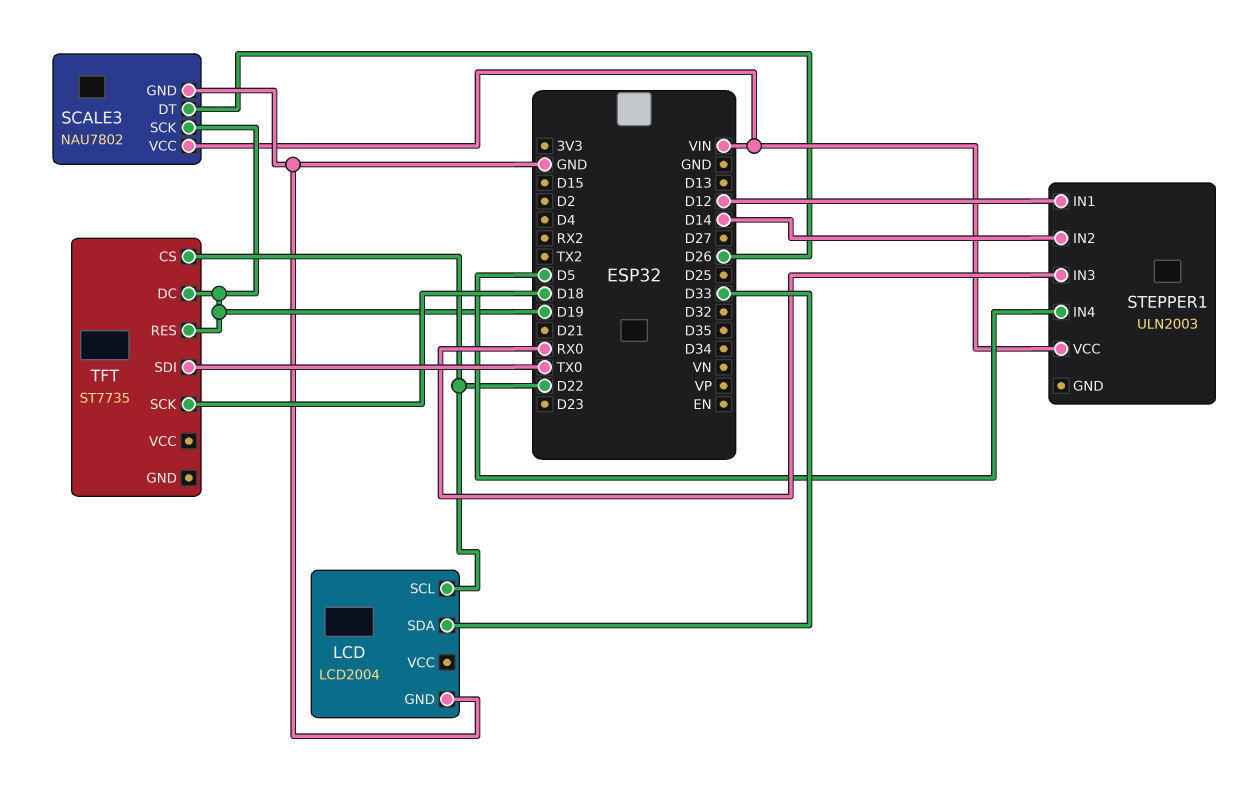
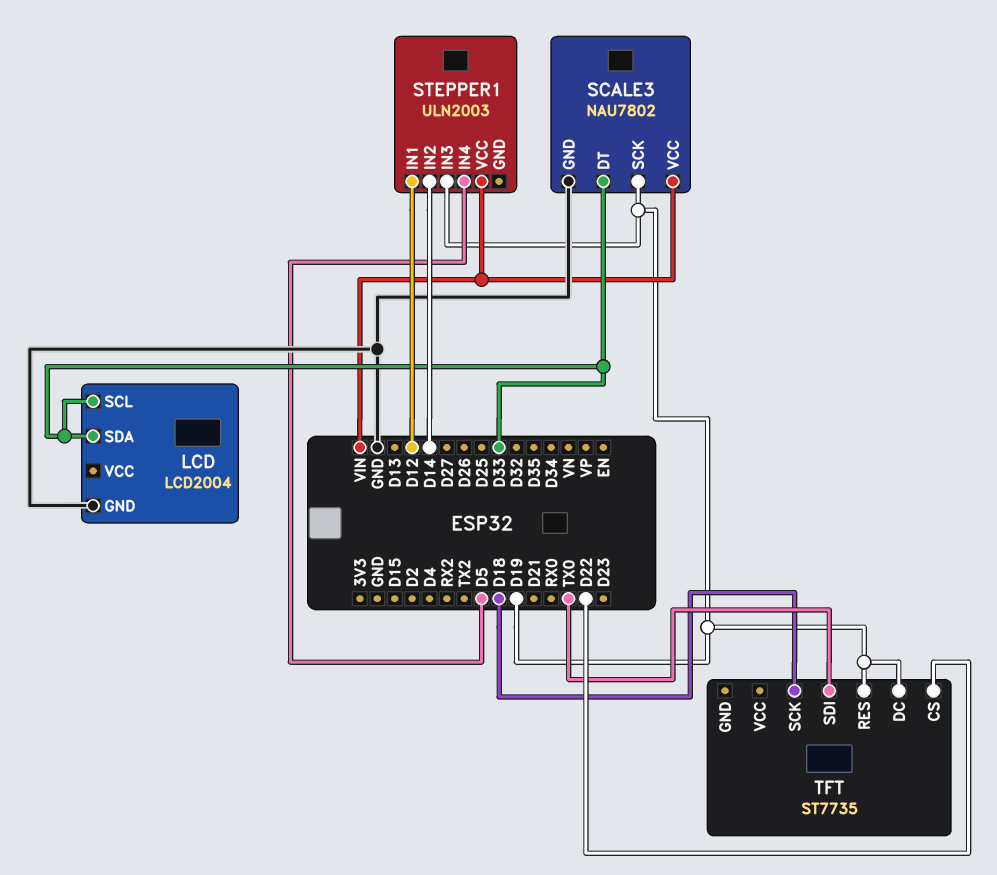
LCD pin SCL: D22 -> D33
SCALE3 pin DT: D26 -> D33
STEPPER1 pin IN3: RX0 -> D19

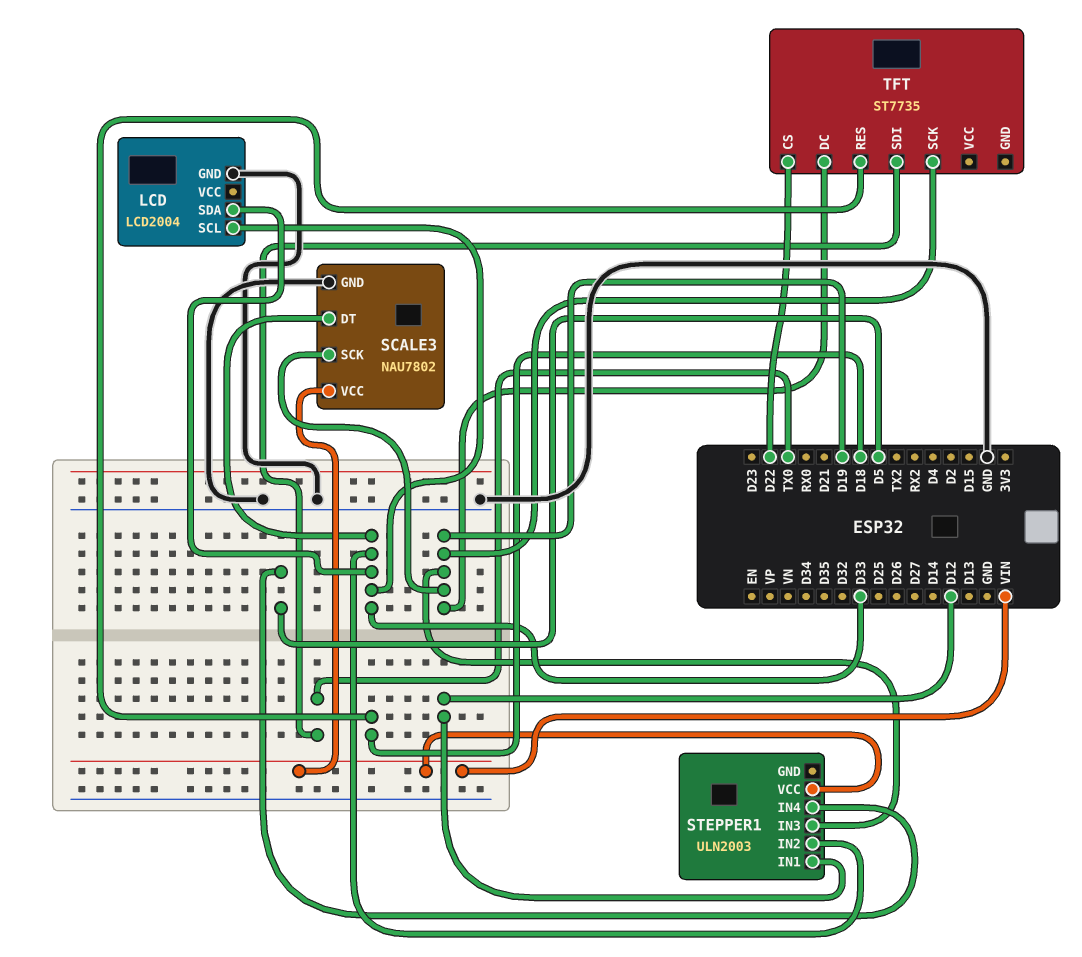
STEPPER1 pin IN2: D14 -> D33
TFT pin RES: D19 -> D18
TFT pin SCK: D18 -> D19

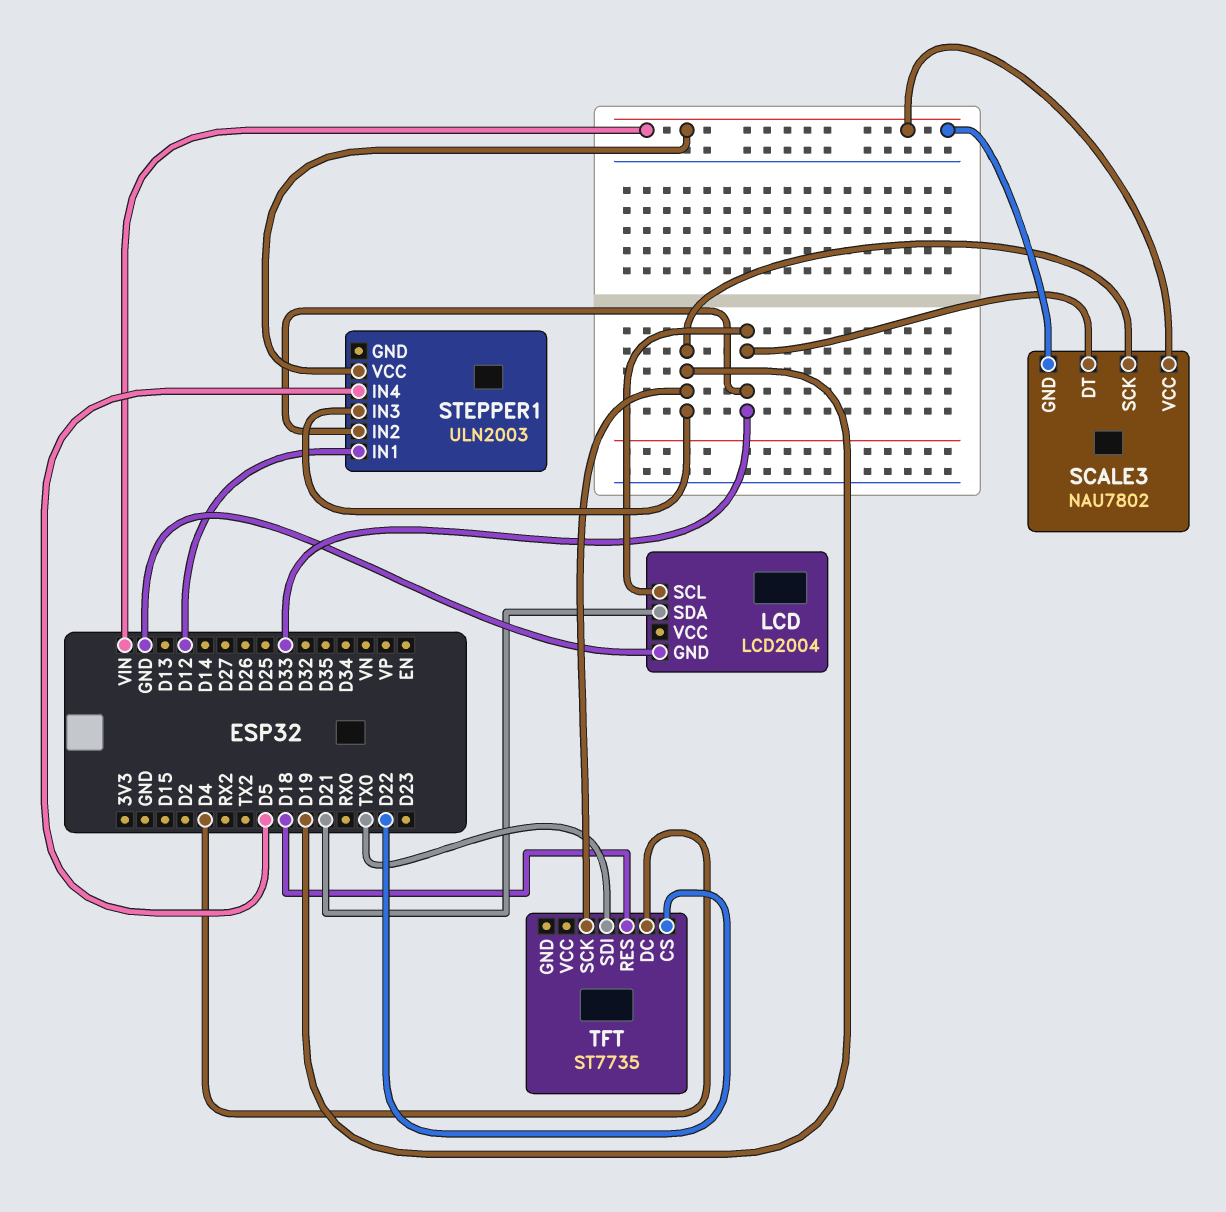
LCD pin SDA: D33 -> D21
SCALE3 pin GND: GND -> VIN
TFT pin DC: D19 -> D4

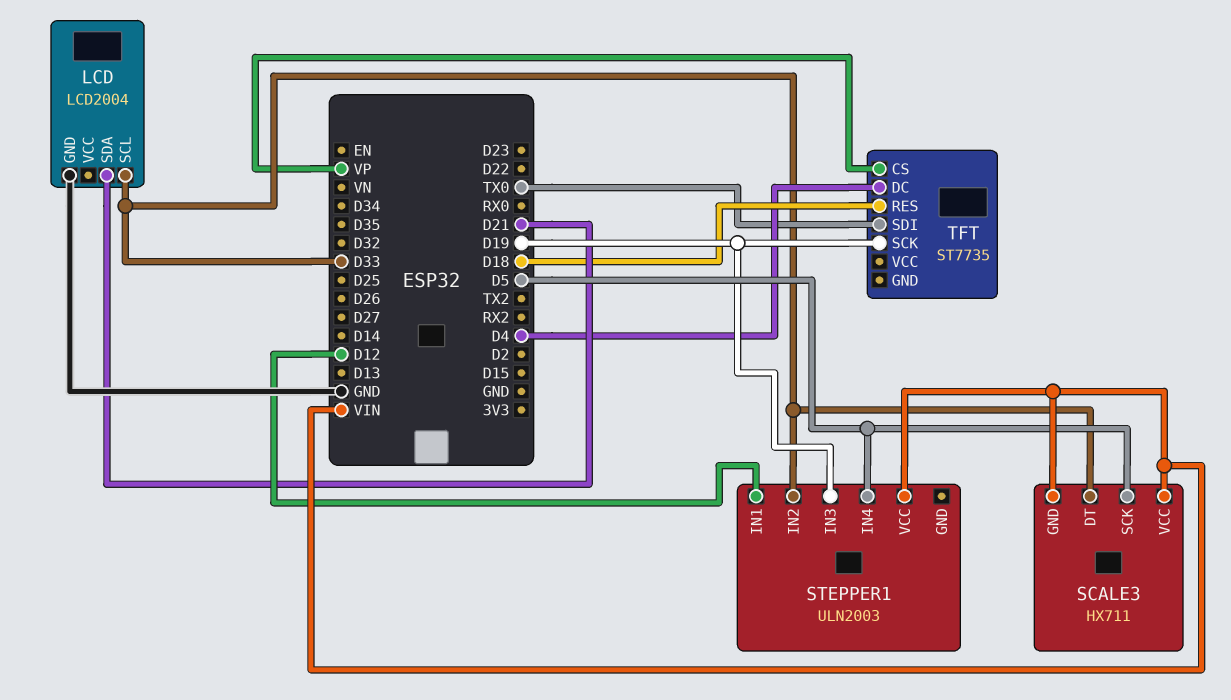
SCALE3: NAU7802 -> HX711
SCALE3 pin SCK: D19 -> D5
TFT pin CS: D22 -> VP

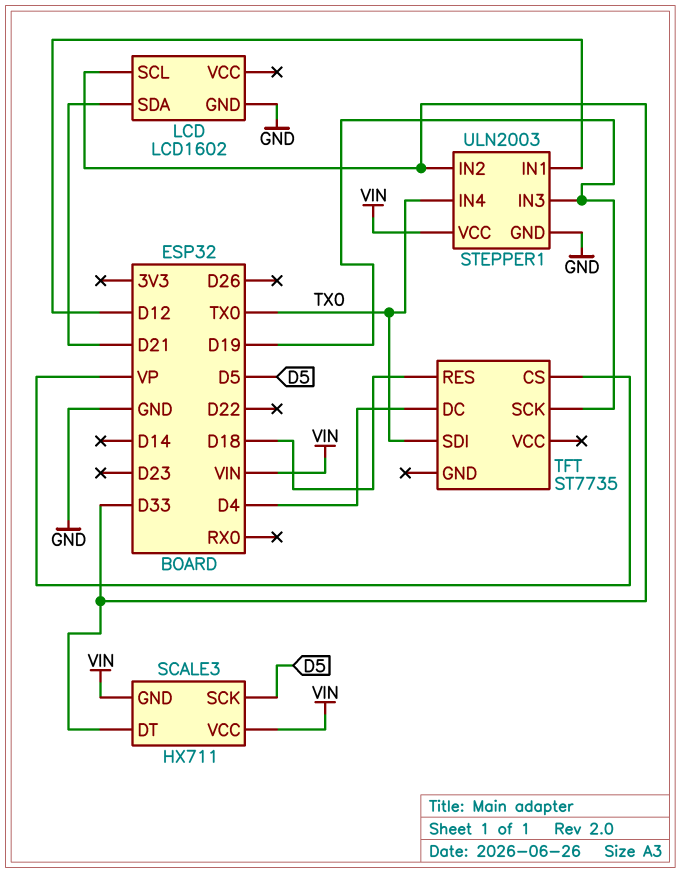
LCD: LCD2004 -> LCD1602
STEPPER1 pin GND: none -> GND
STEPPER1 pin IN4: D5 -> TX0

